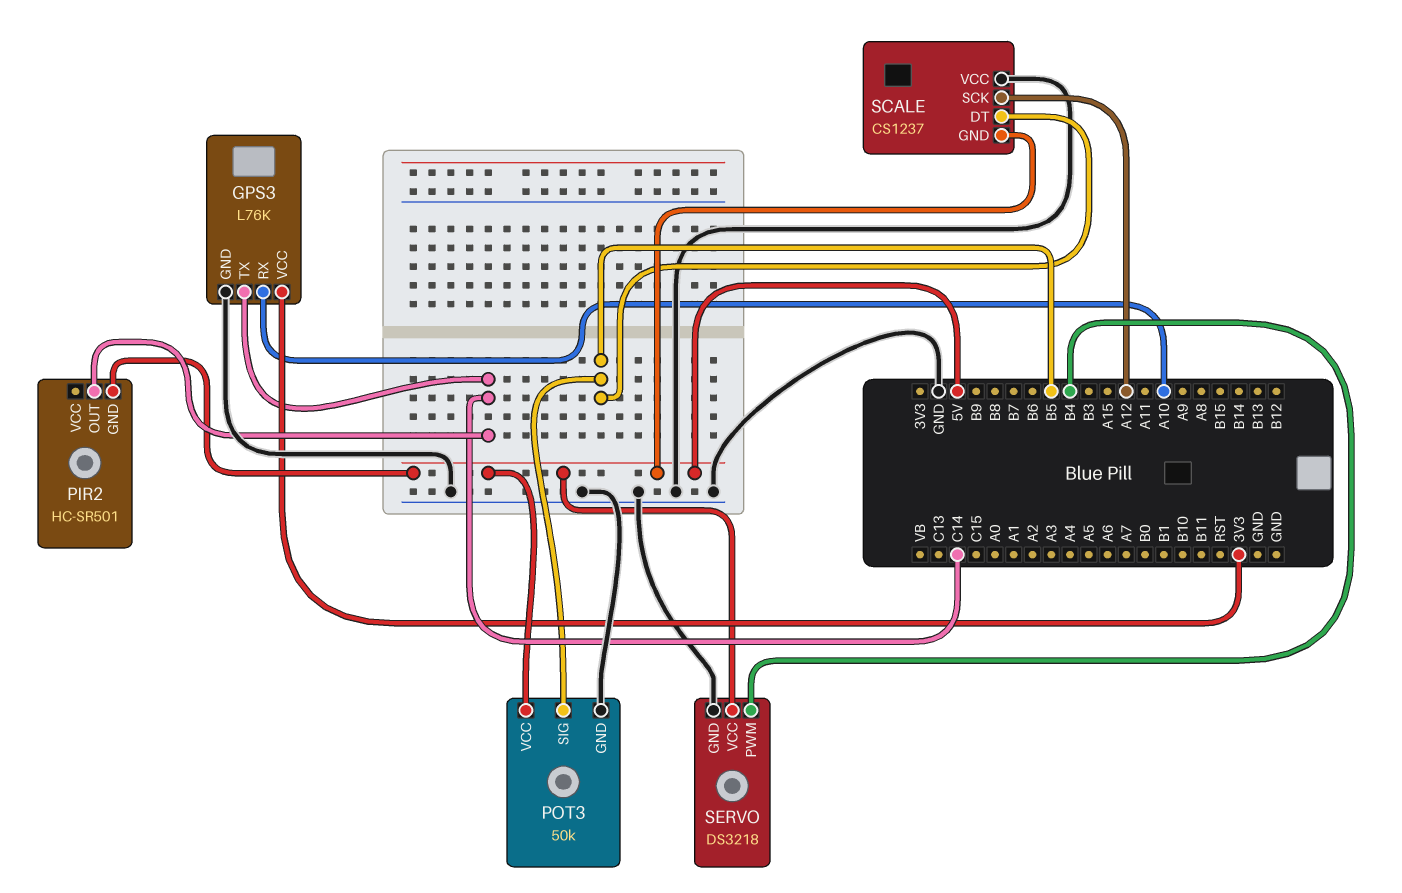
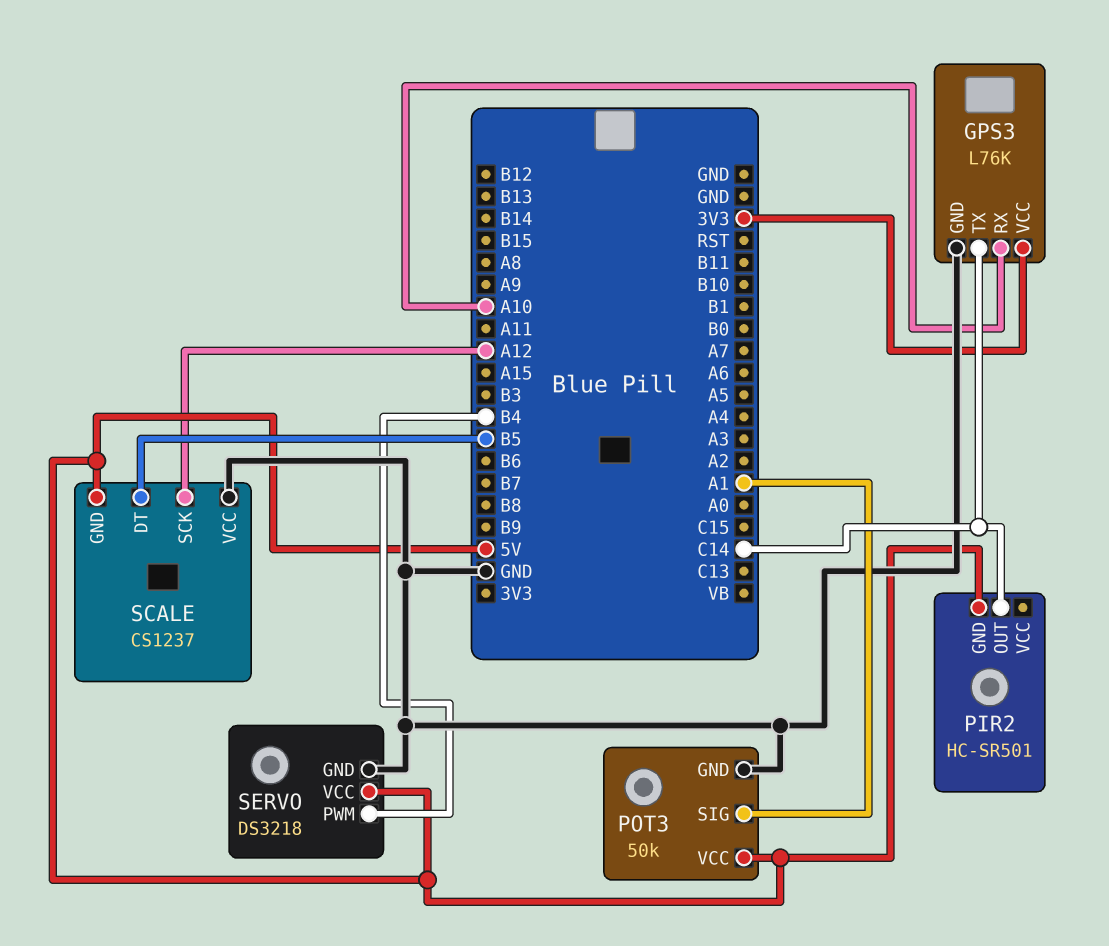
POT3 pin SIG: B5 -> A1

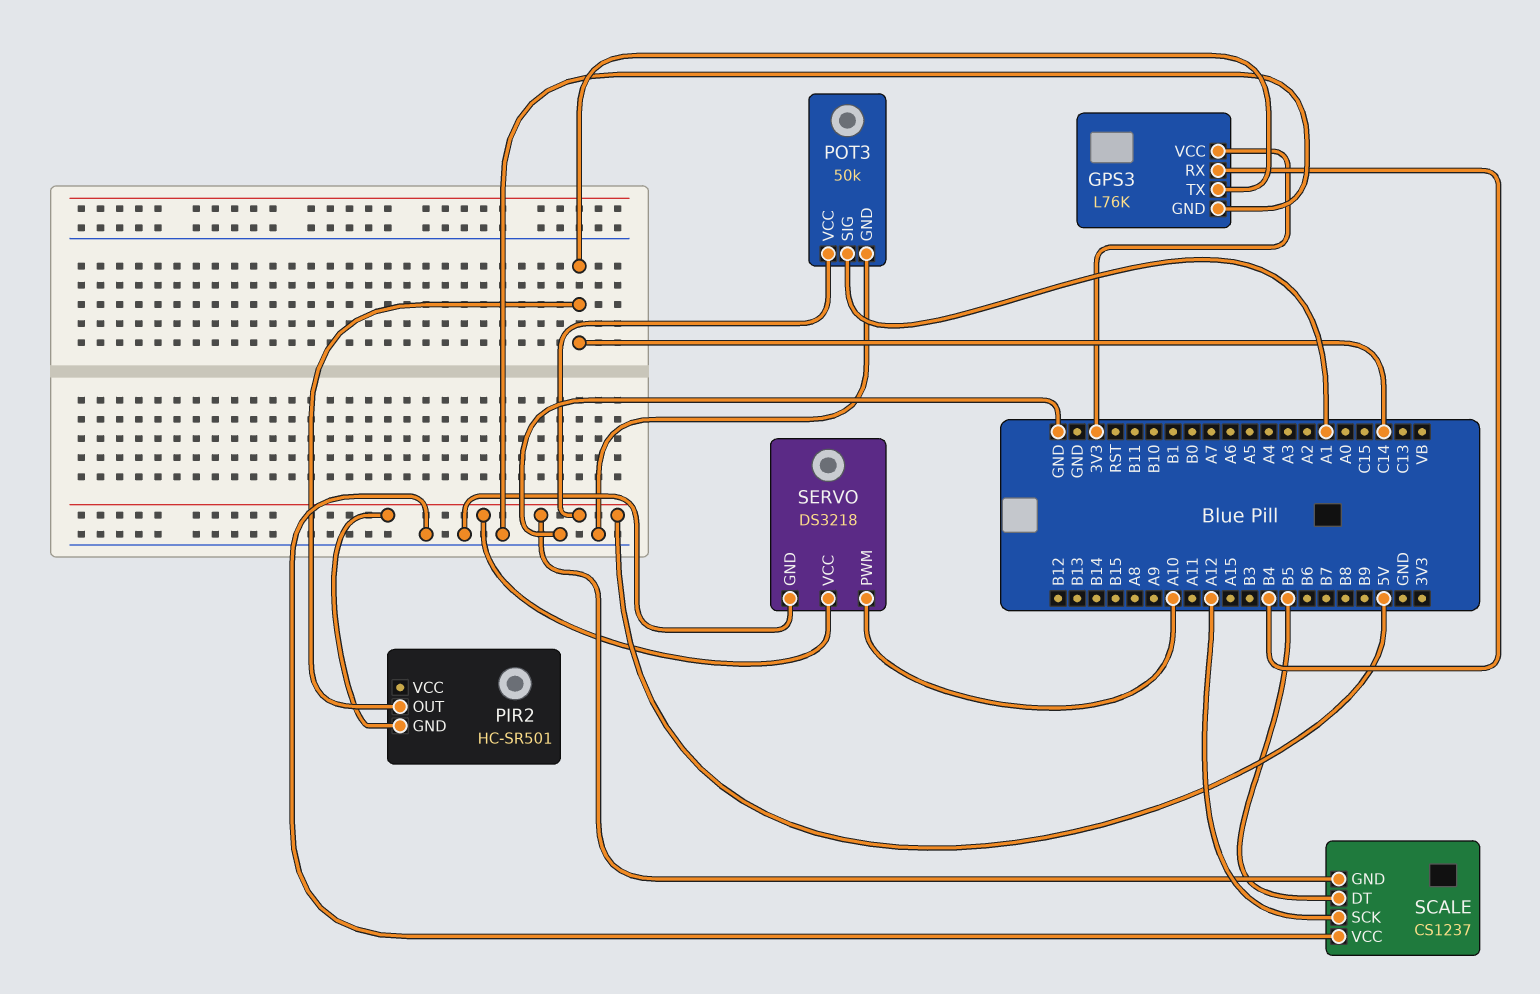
GPS3 pin RX: A10 -> B4
SERVO pin PWM: B4 -> A10

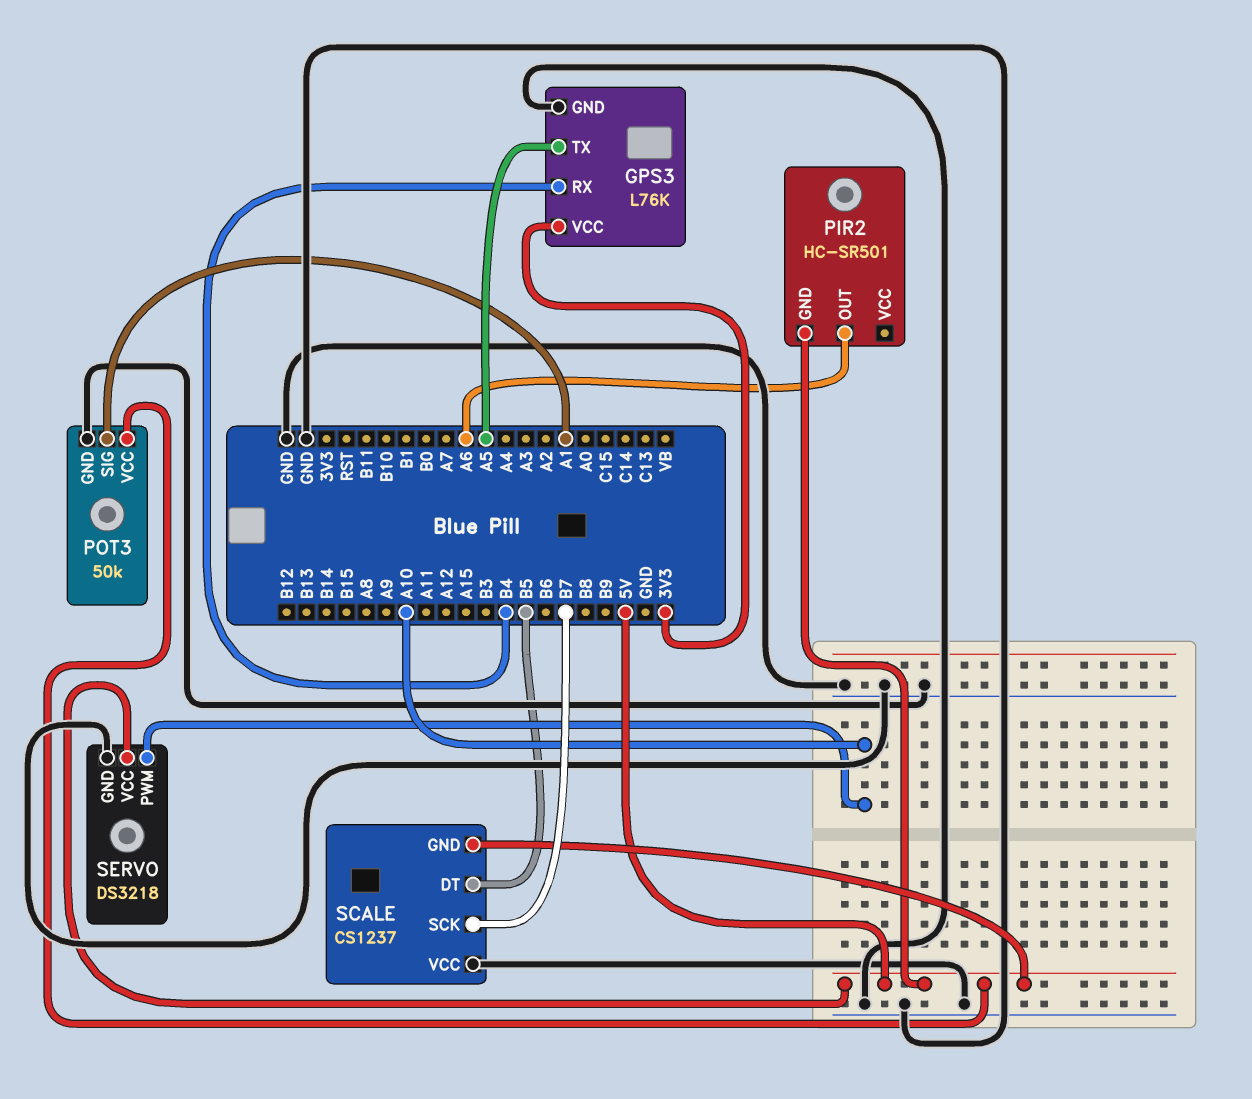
GPS3 pin TX: C14 -> A5
PIR2 pin OUT: C14 -> A6
SCALE pin SCK: A12 -> B7

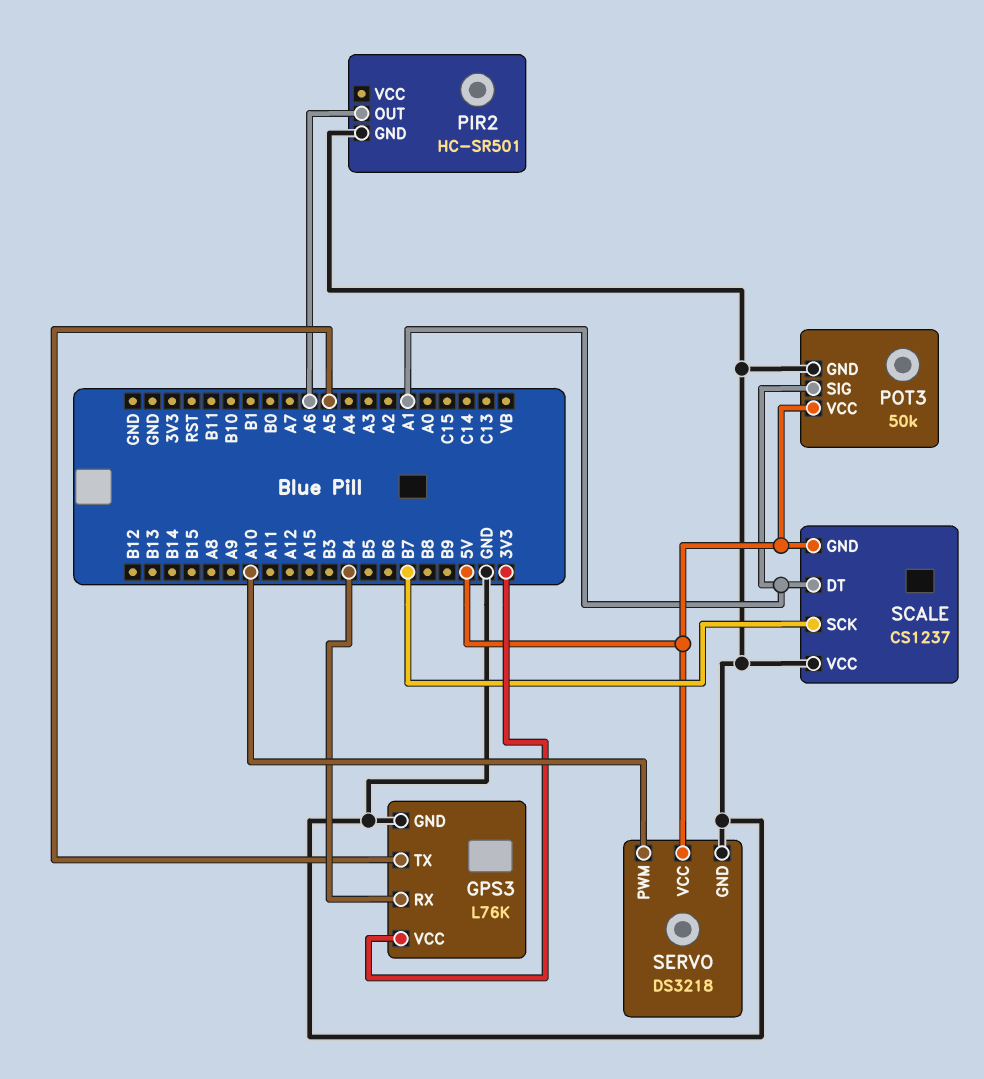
PIR2 pin GND: 5V -> GND
SCALE pin DT: B5 -> A1

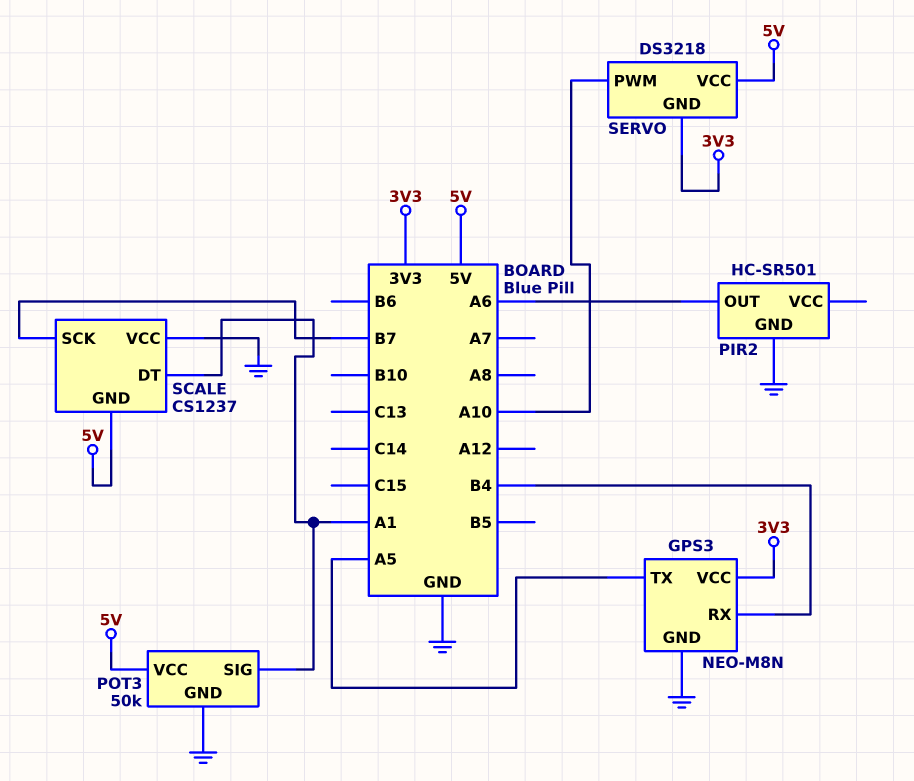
GPS3: L76K -> NEO-M8N
SERVO pin GND: GND -> 3V3

